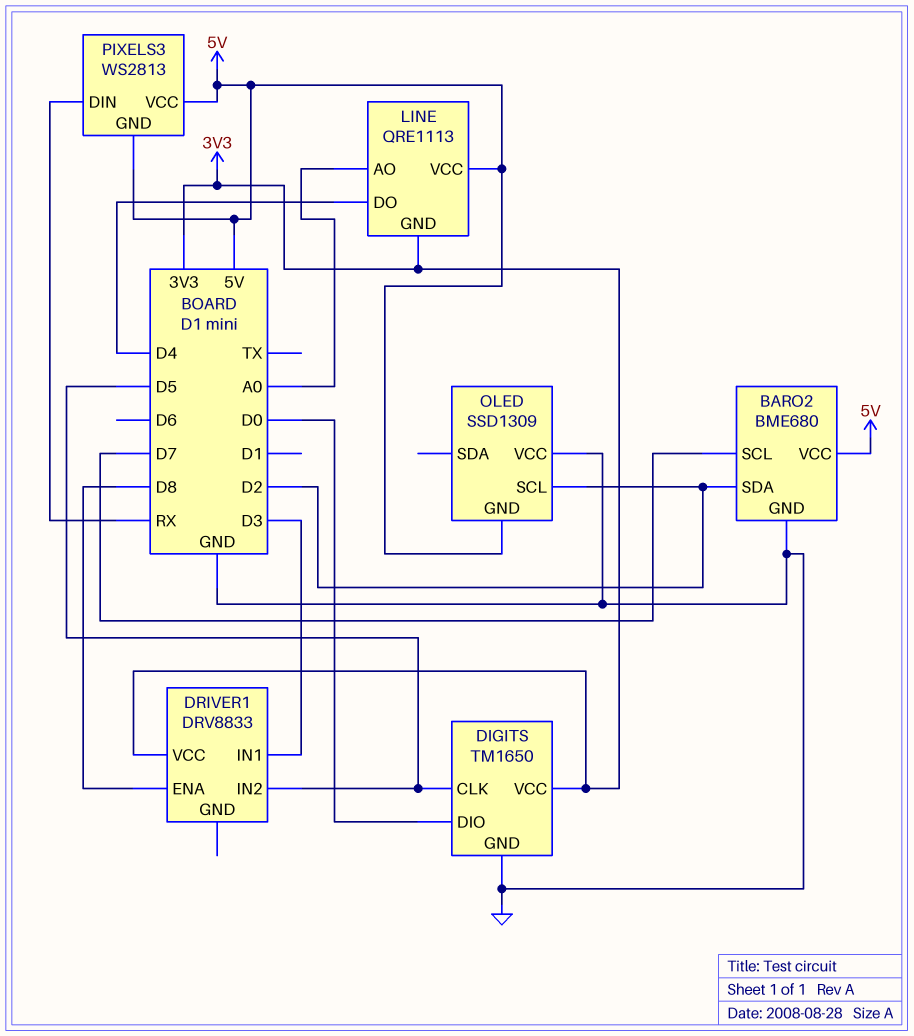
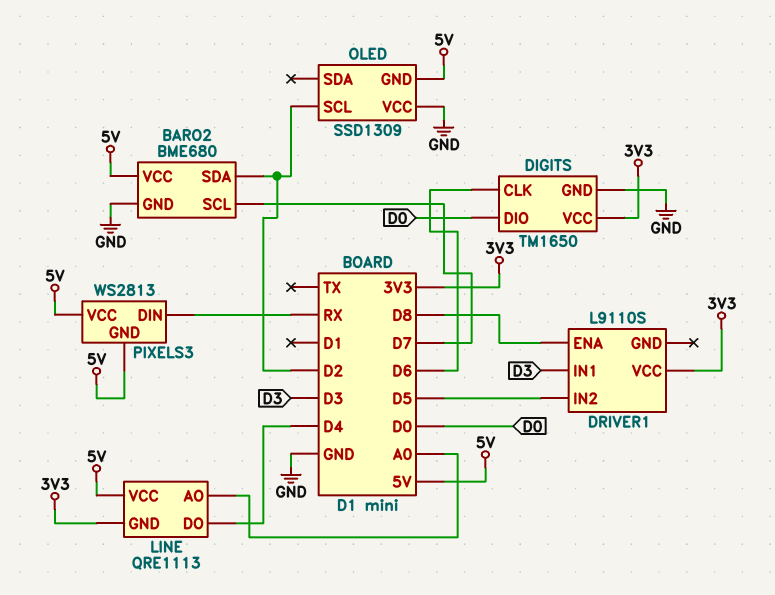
DIGITS pin CLK: D5 -> D6
DRIVER1: DRV8833 -> L9110S

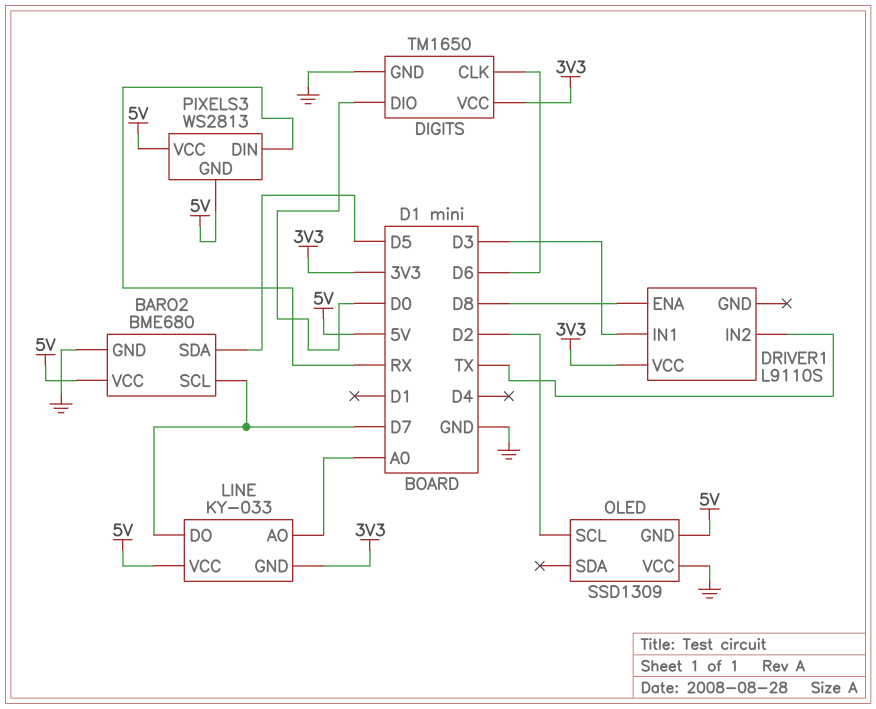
BARO2 pin SDA: D2 -> D5
DRIVER1 pin IN2: D5 -> TX
LINE: QRE1113 -> KY-033
LINE pin DO: D4 -> D7

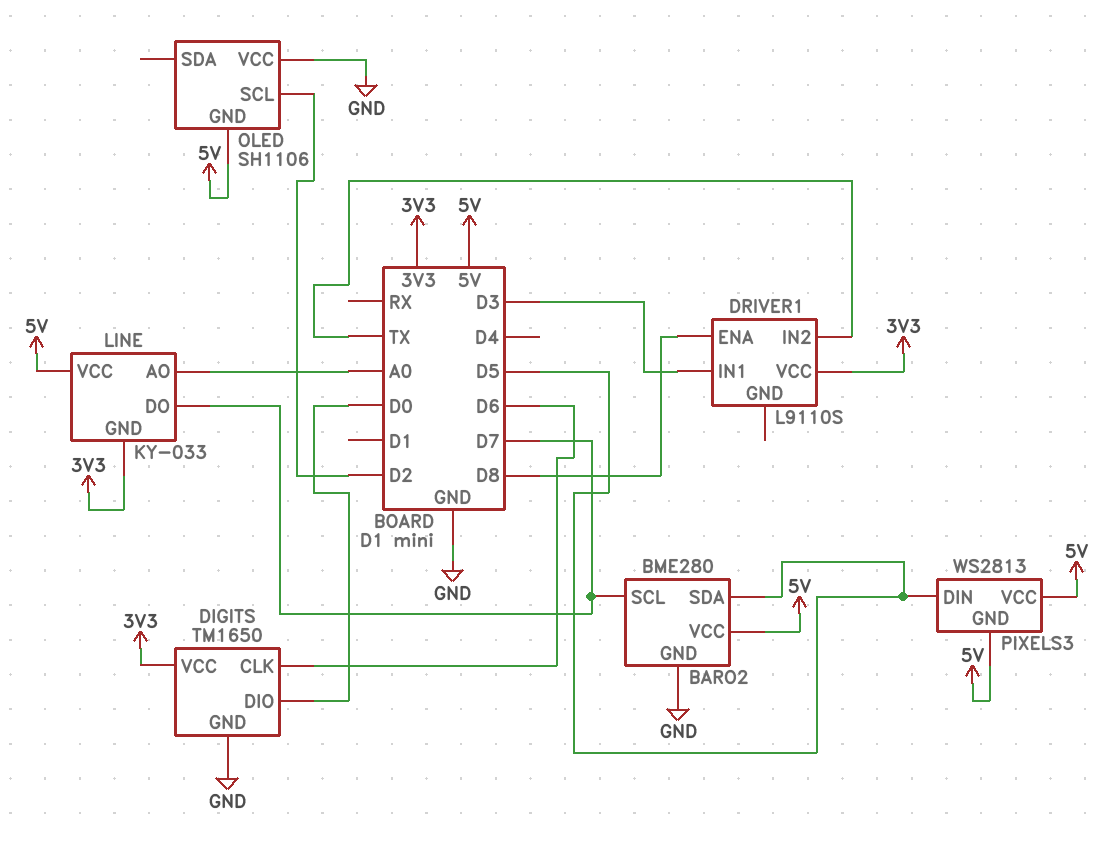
BARO2: BME680 -> BME280
OLED: SSD1309 -> SH1106
PIXELS3 pin DIN: RX -> D5

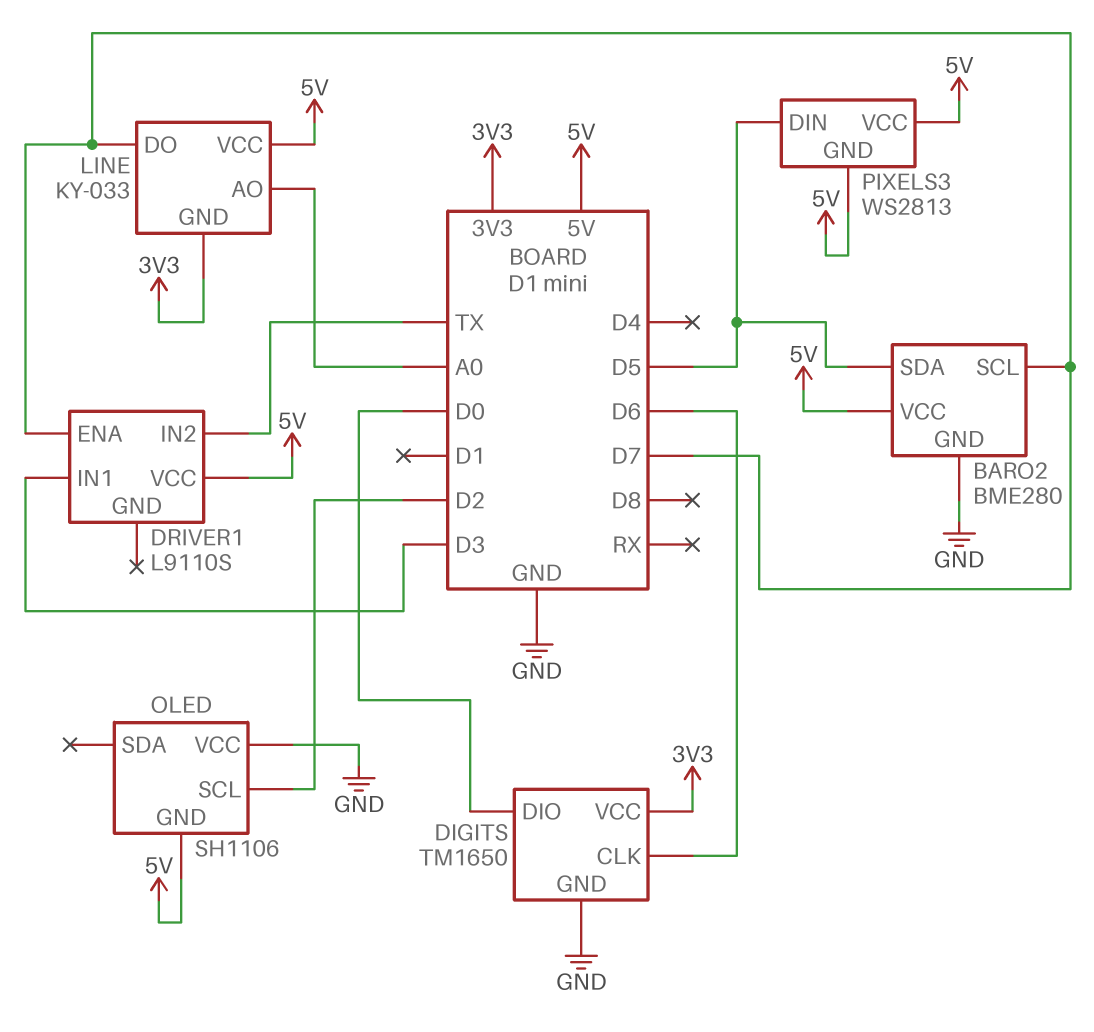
DRIVER1 pin ENA: D8 -> D7
DRIVER1 pin VCC: 3V3 -> 5V

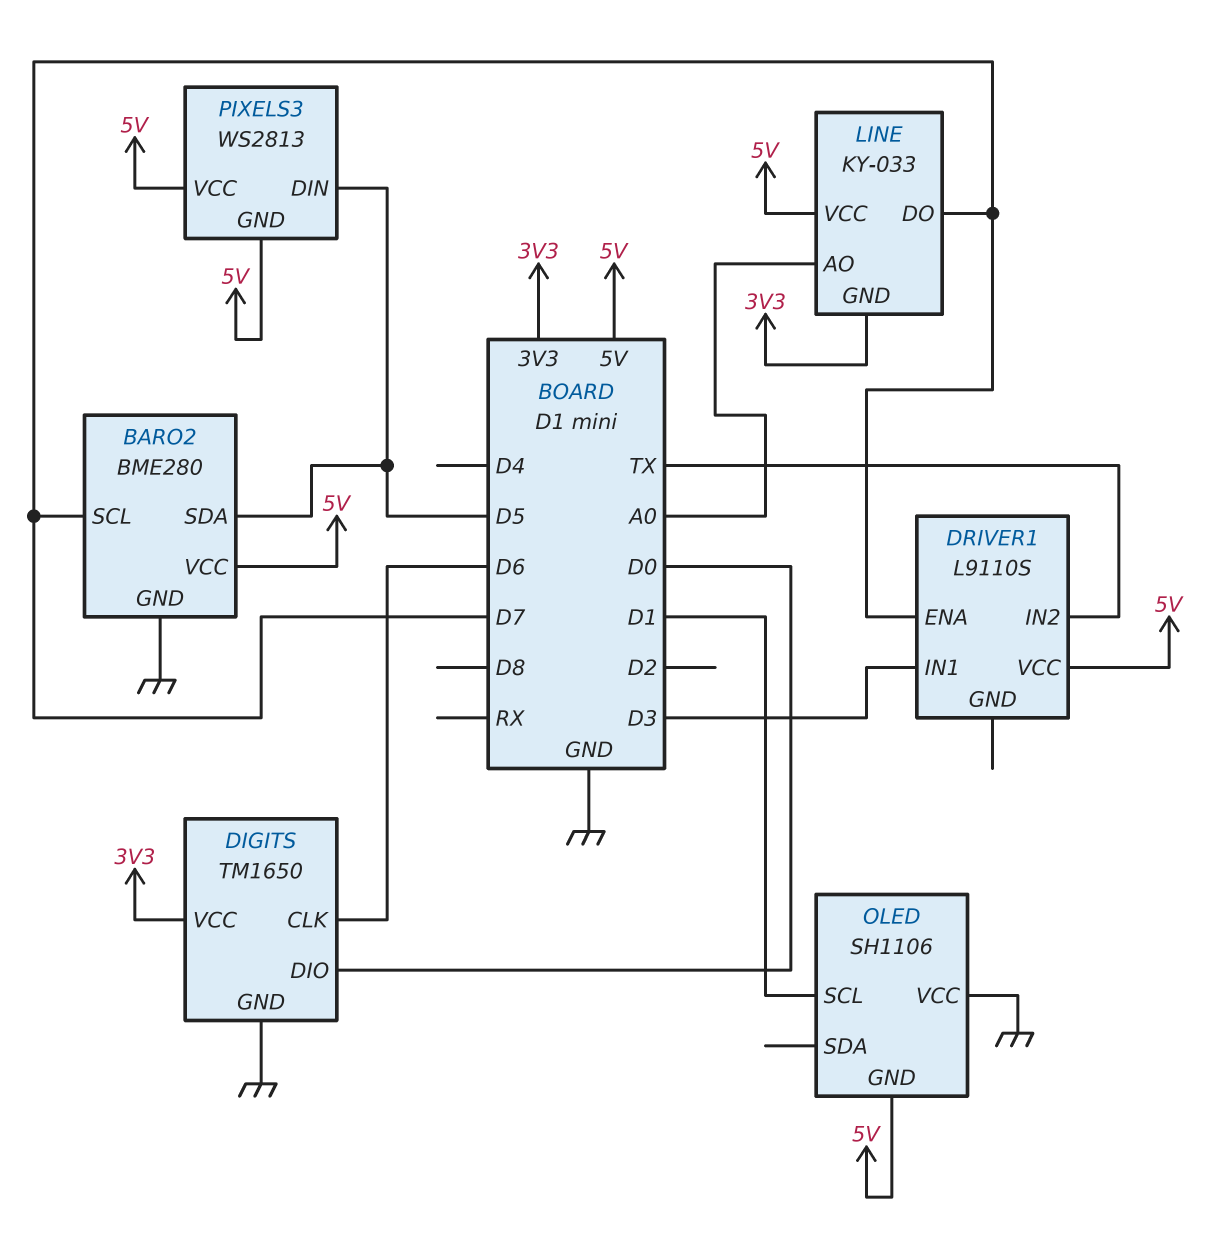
OLED pin SCL: D2 -> D1

